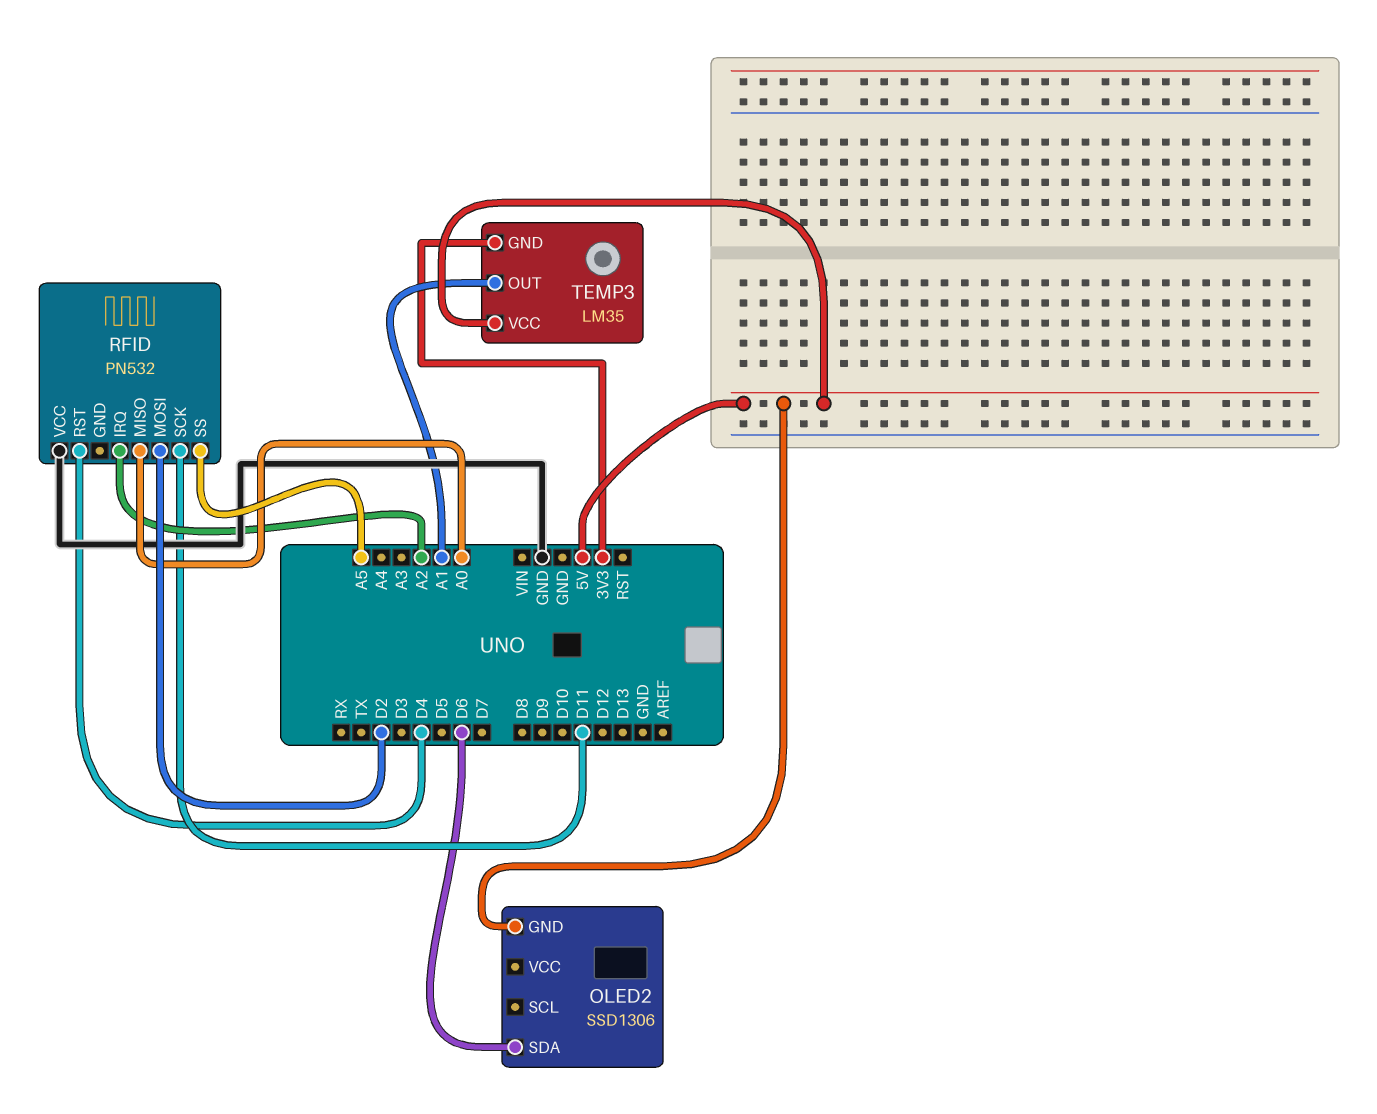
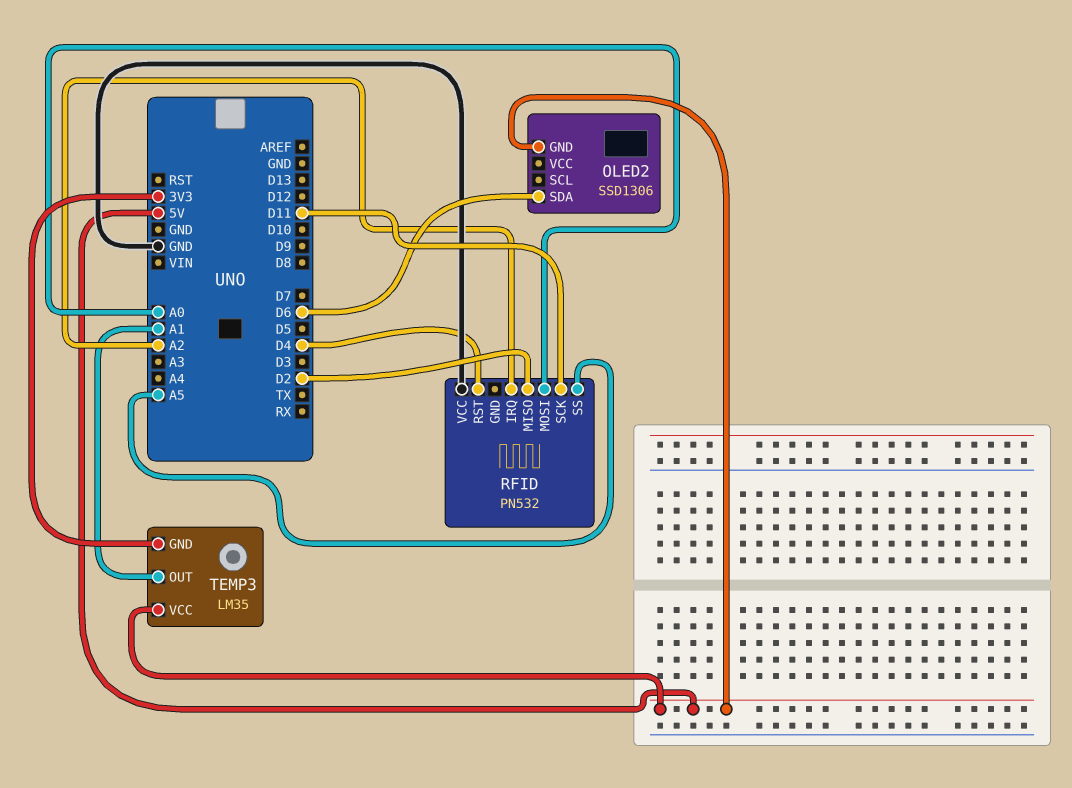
RFID pin MISO: A0 -> D2
RFID pin MOSI: D2 -> A0

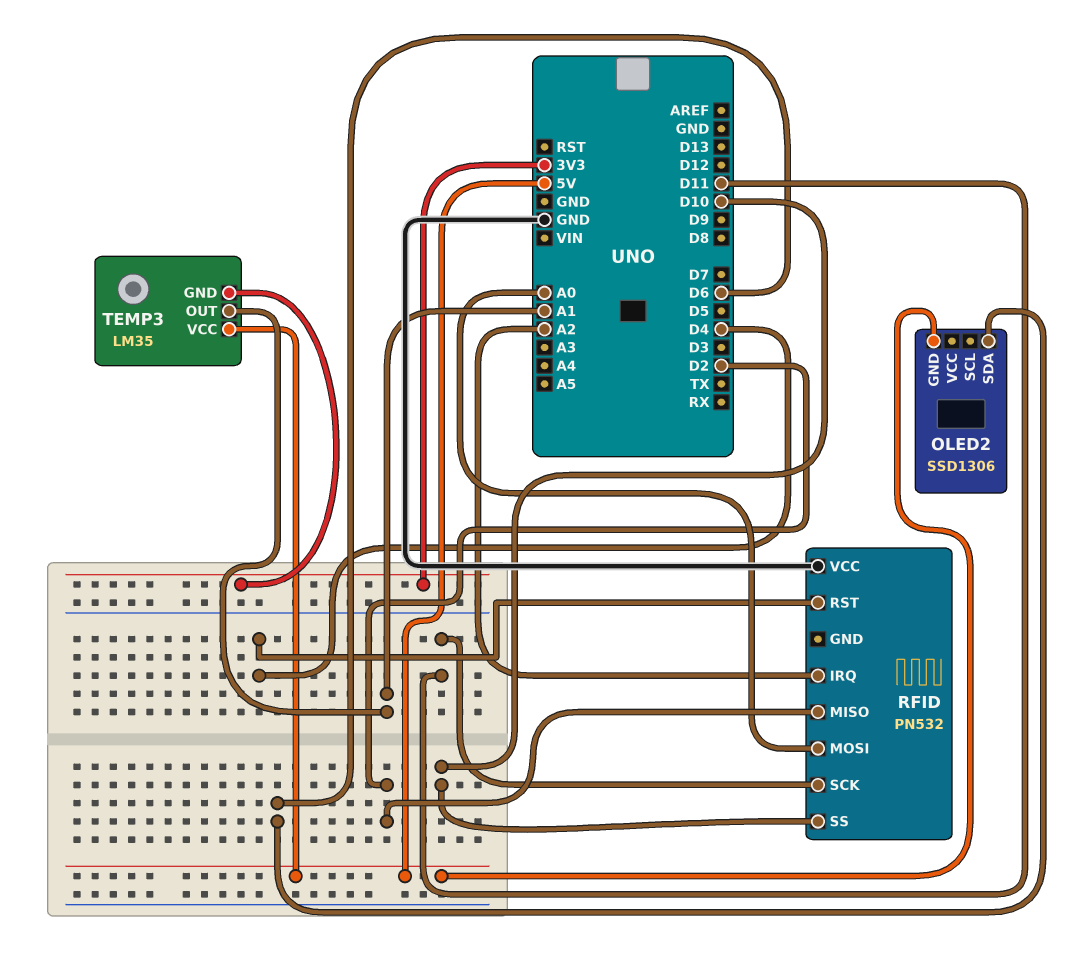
RFID pin SS: A5 -> D10

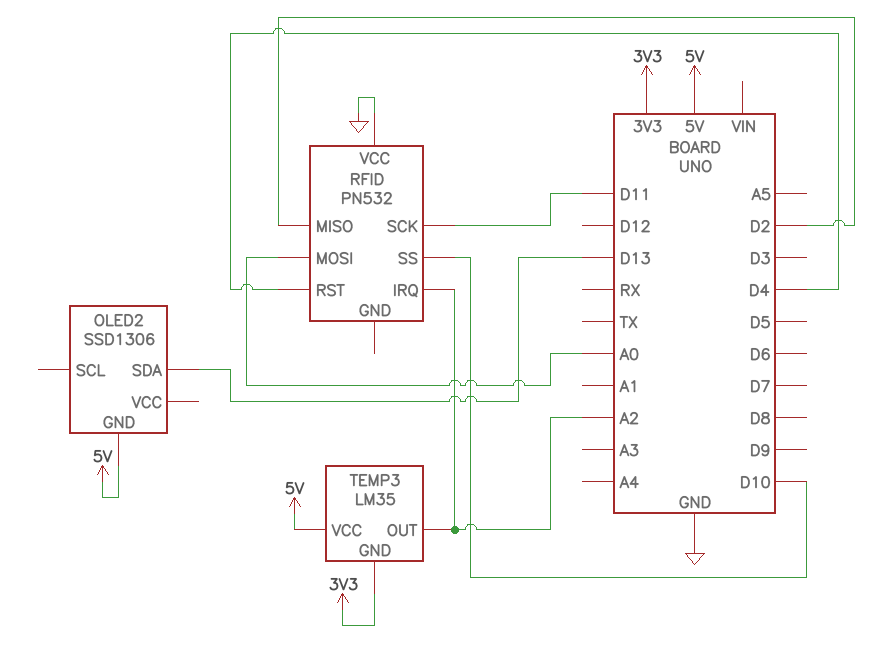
OLED2 pin SDA: D6 -> D13
TEMP3 pin OUT: A1 -> A2

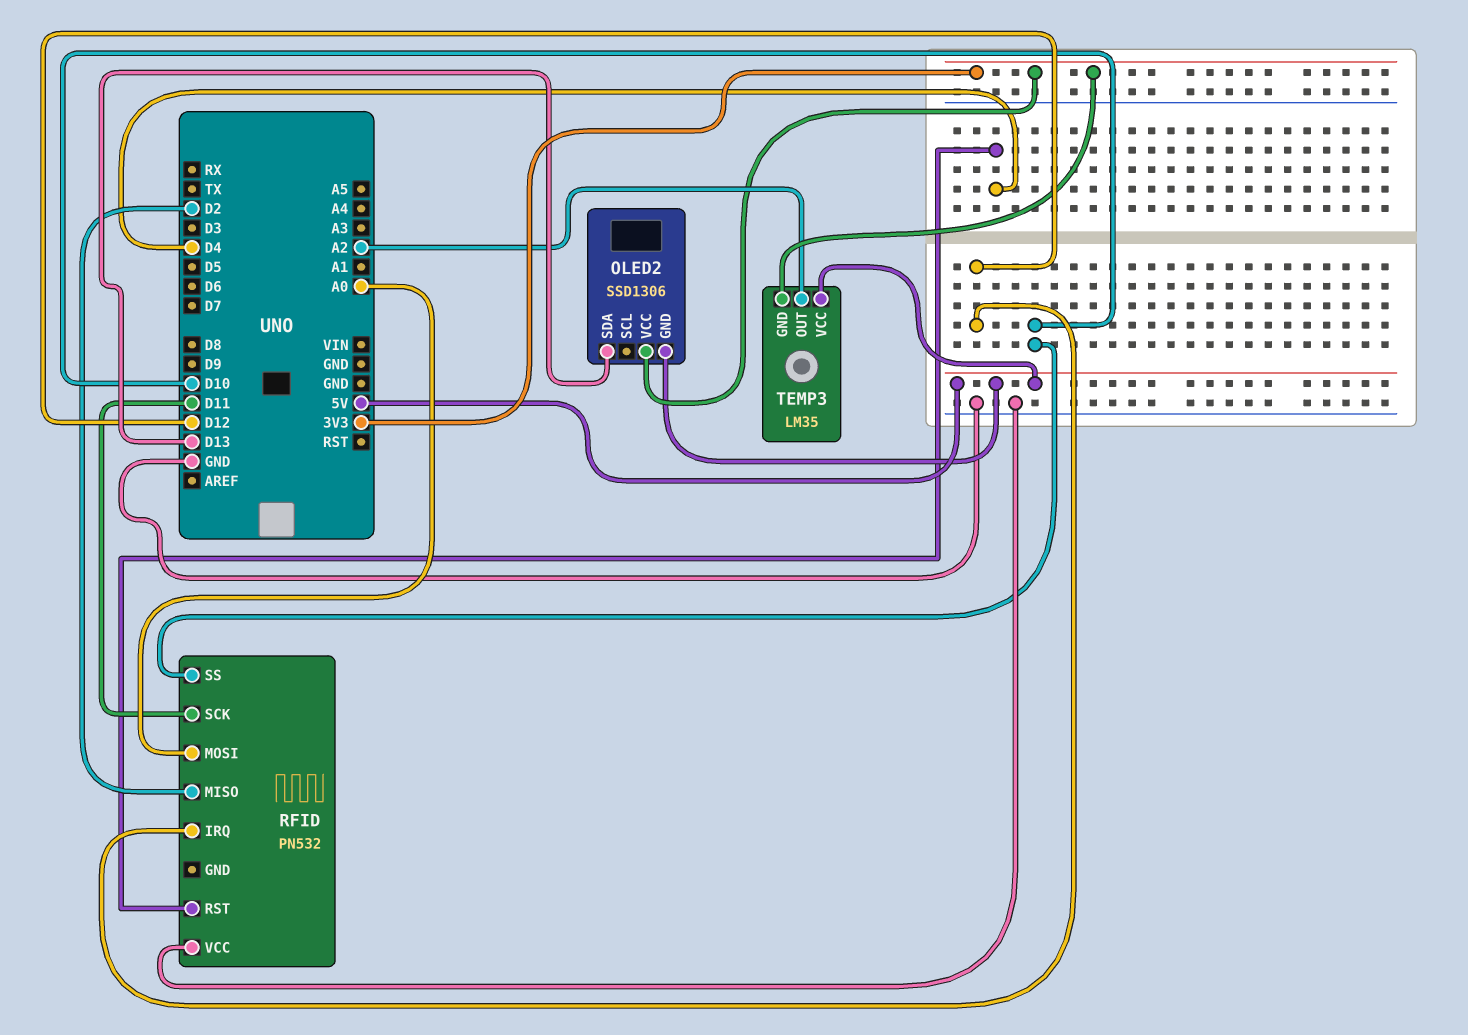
OLED2 pin VCC: none -> 3V3
RFID pin IRQ: A2 -> D12

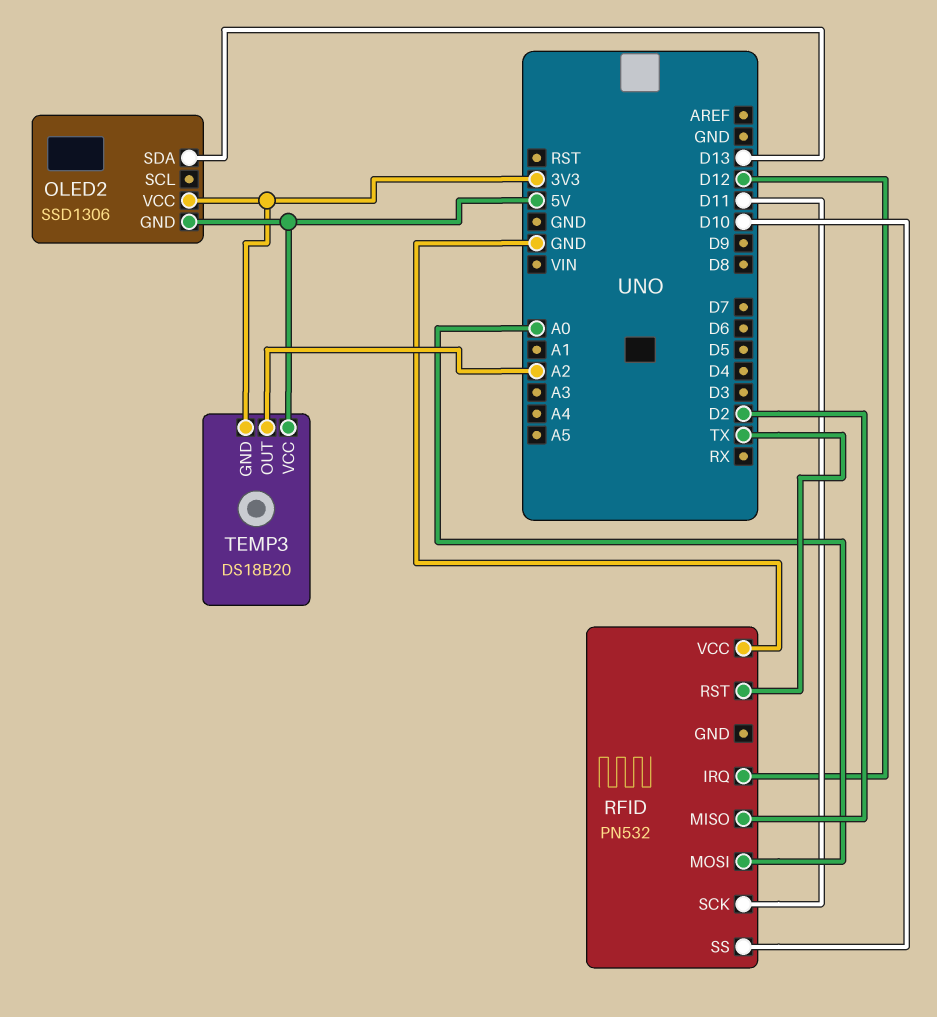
RFID pin RST: D4 -> TX
TEMP3: LM35 -> DS18B20

